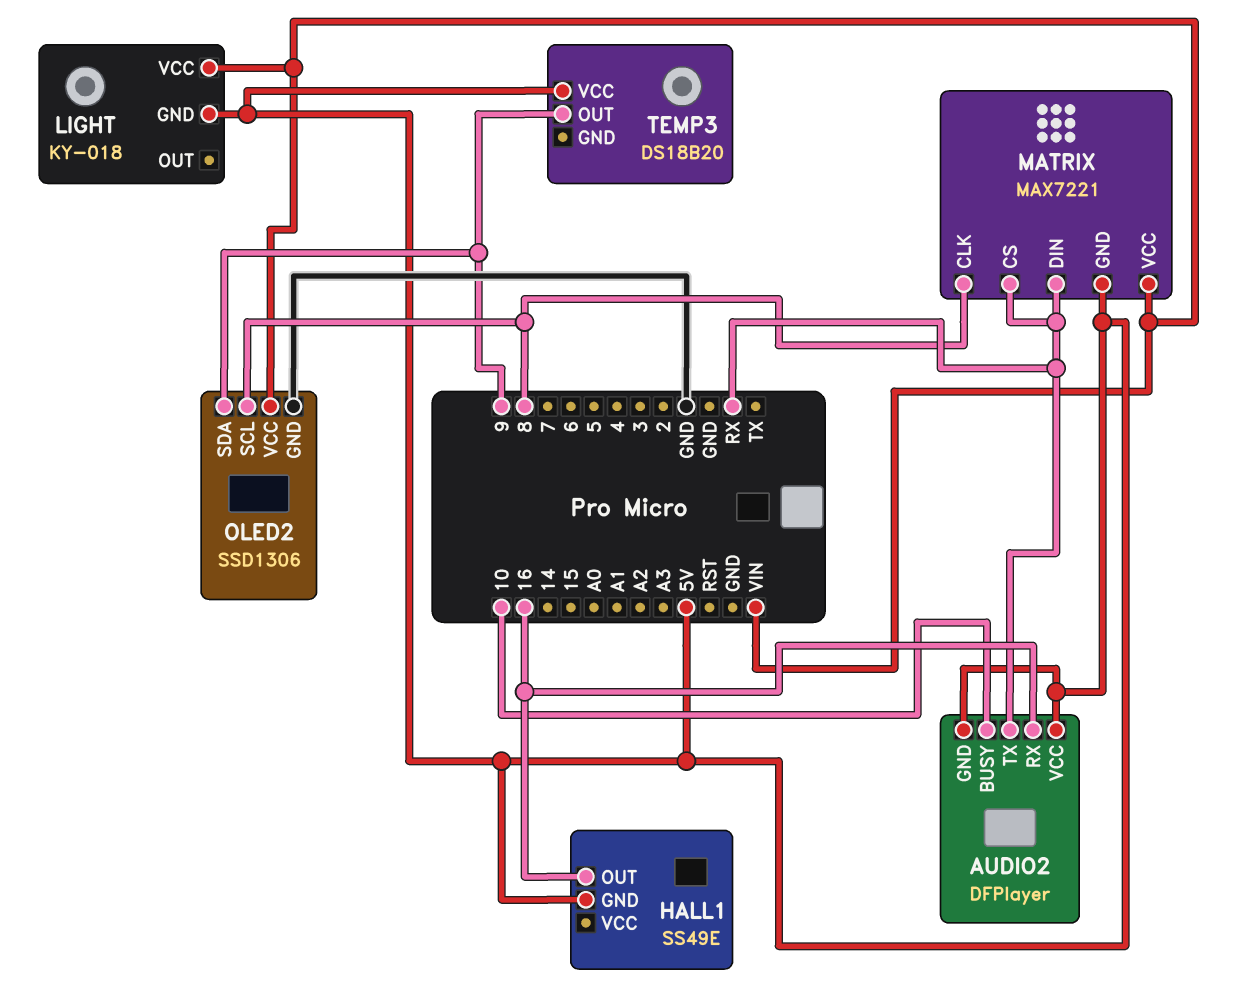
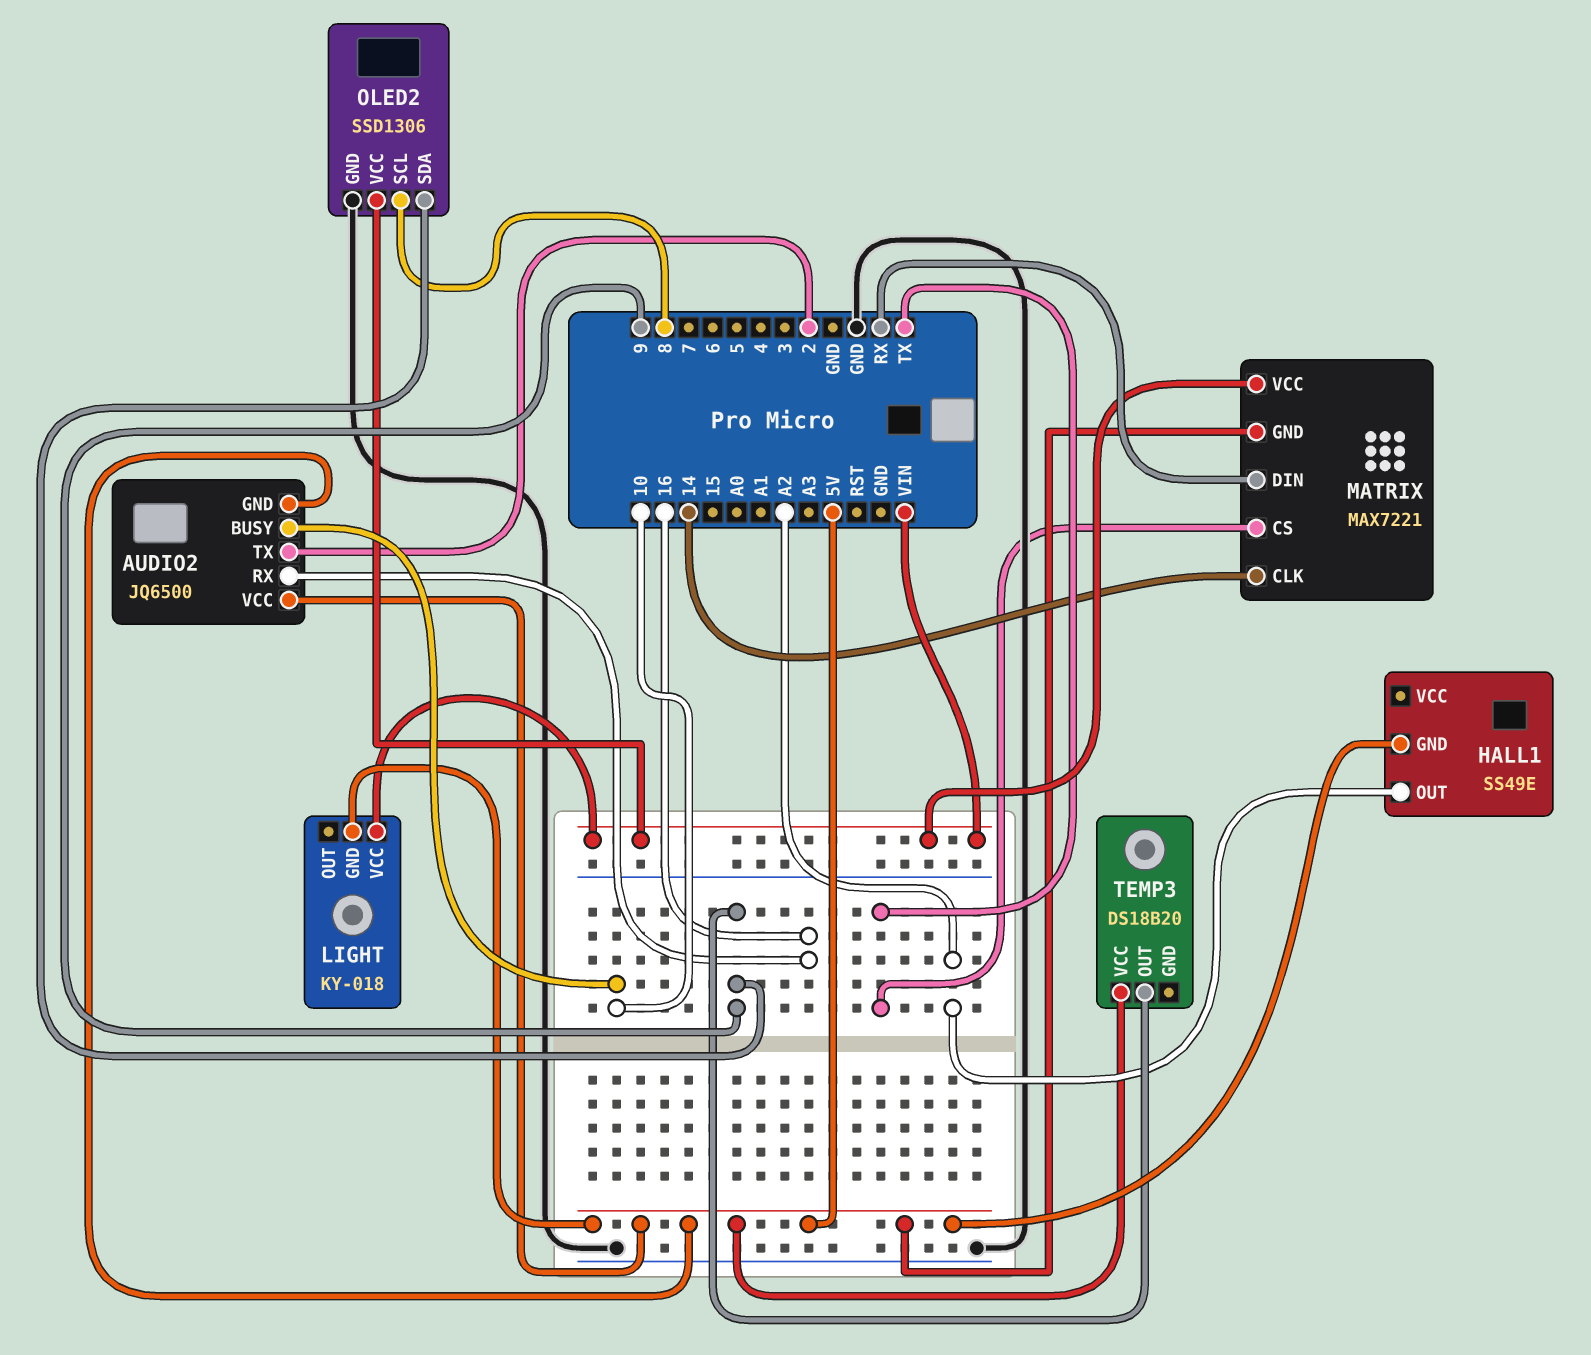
AUDIO2: DFPlayer -> JQ6500
AUDIO2 pin TX: RX -> 2
HALL1 pin OUT: 16 -> A2
MATRIX pin CLK: 8 -> 14
MATRIX pin CS: RX -> TX

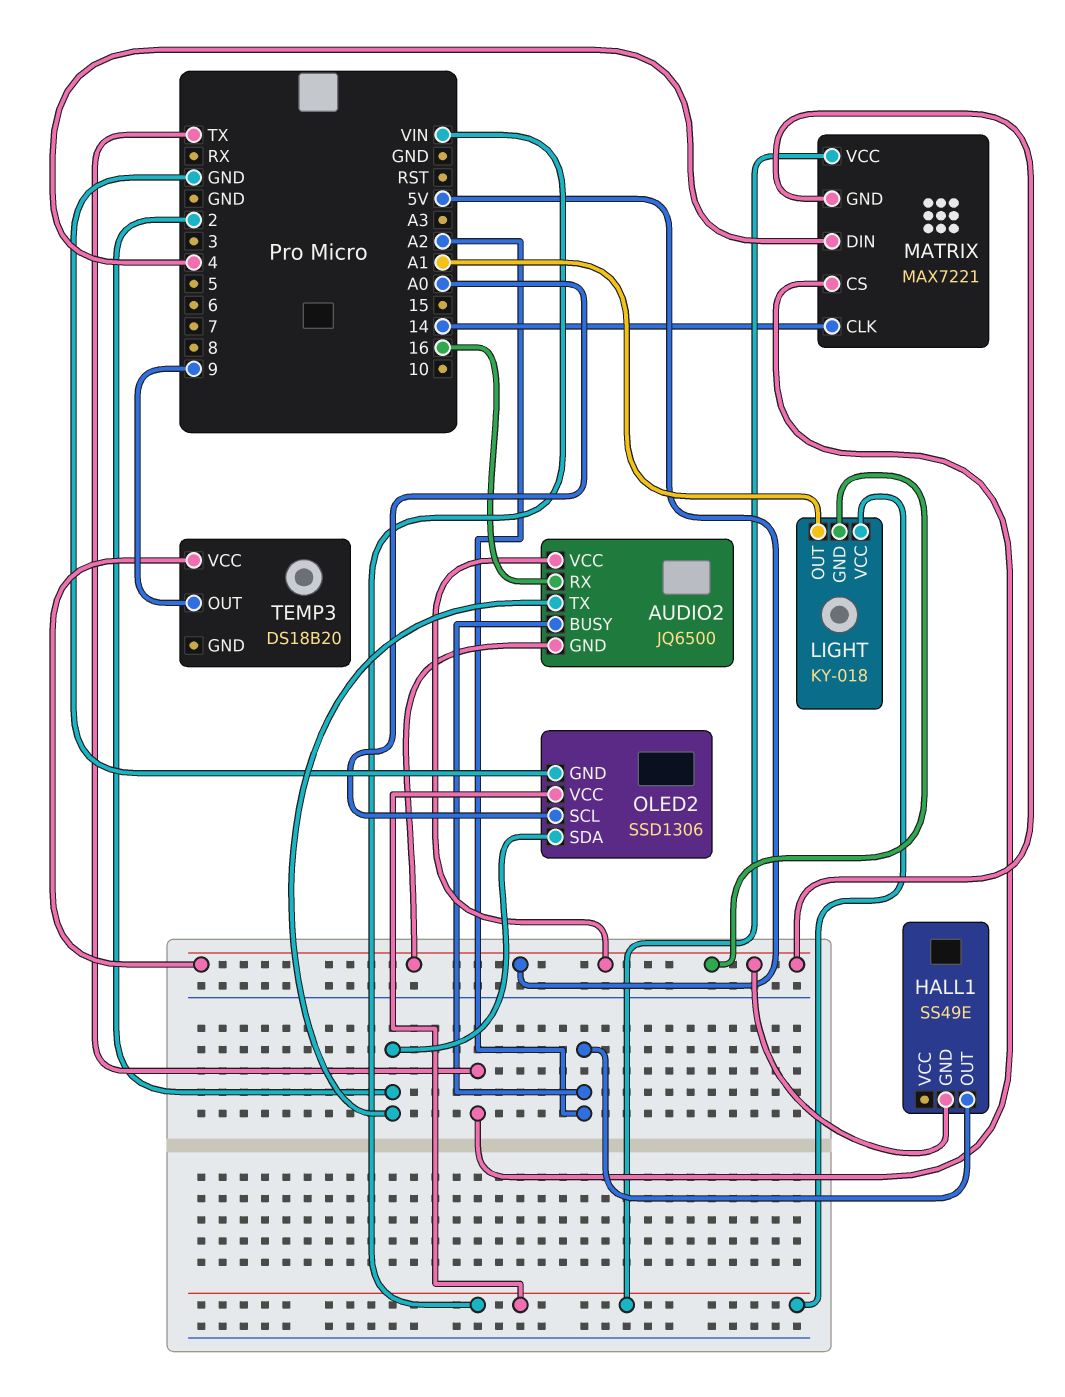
AUDIO2 pin BUSY: 10 -> A2
LIGHT pin OUT: none -> A1
MATRIX pin DIN: RX -> 4
OLED2 pin SCL: 8 -> A0
OLED2 pin SDA: 9 -> 2

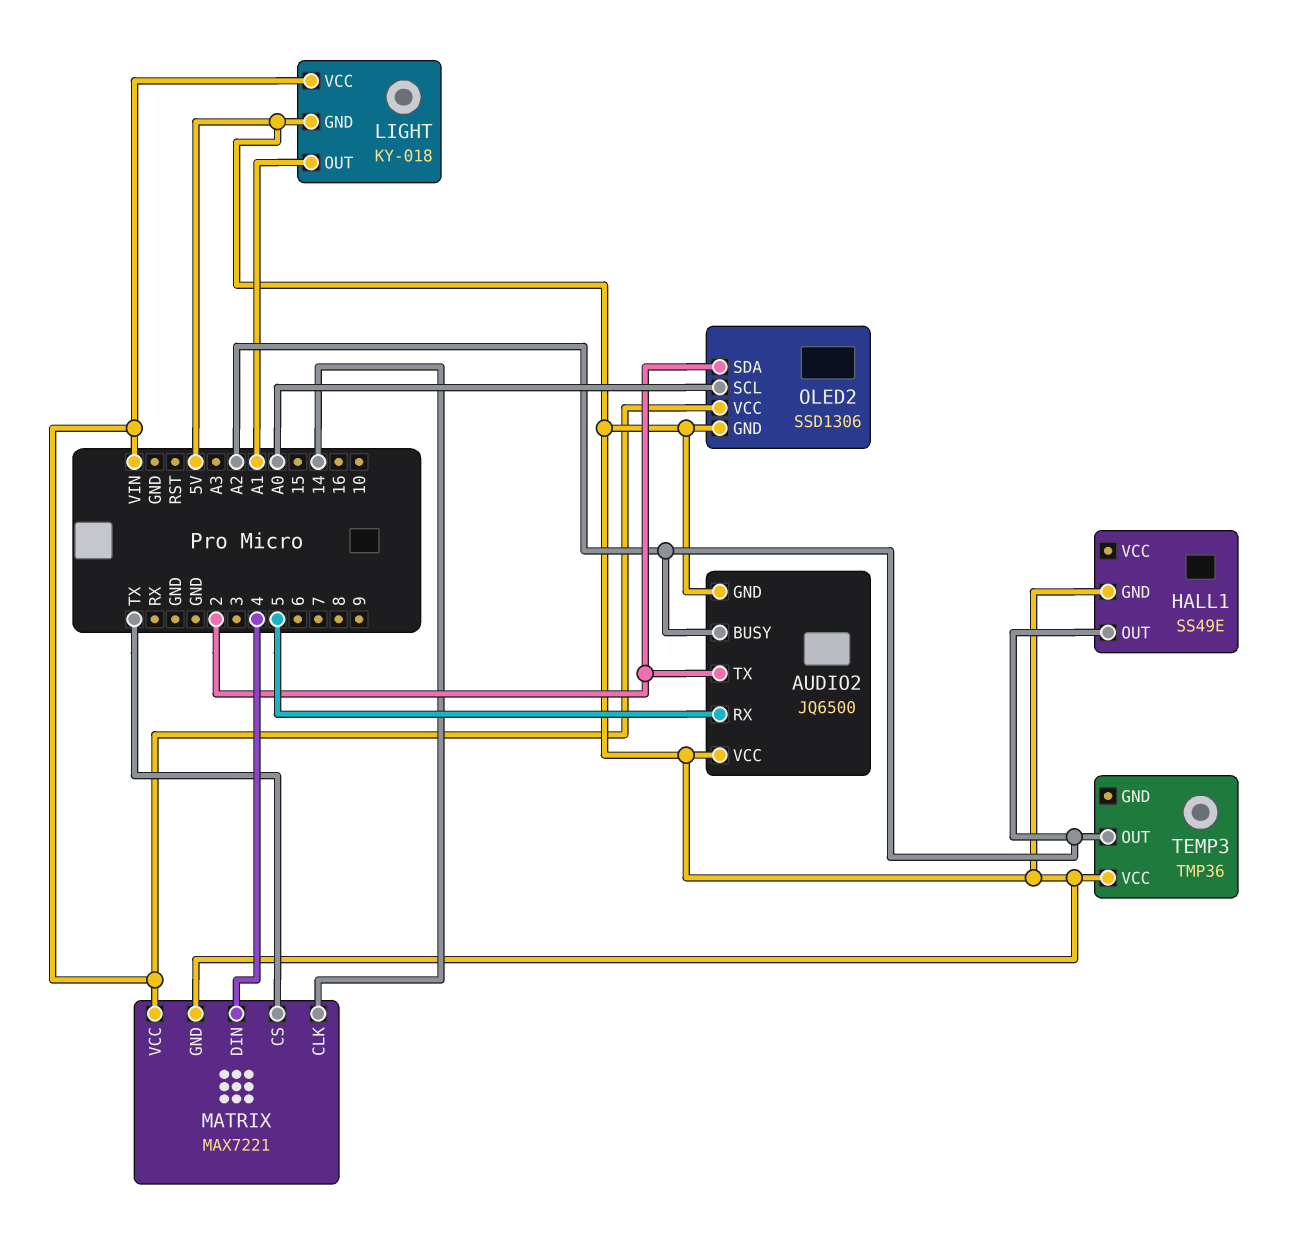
AUDIO2 pin RX: 16 -> 5
OLED2 pin GND: GND -> 5V
TEMP3: DS18B20 -> TMP36
TEMP3 pin OUT: 9 -> A2

